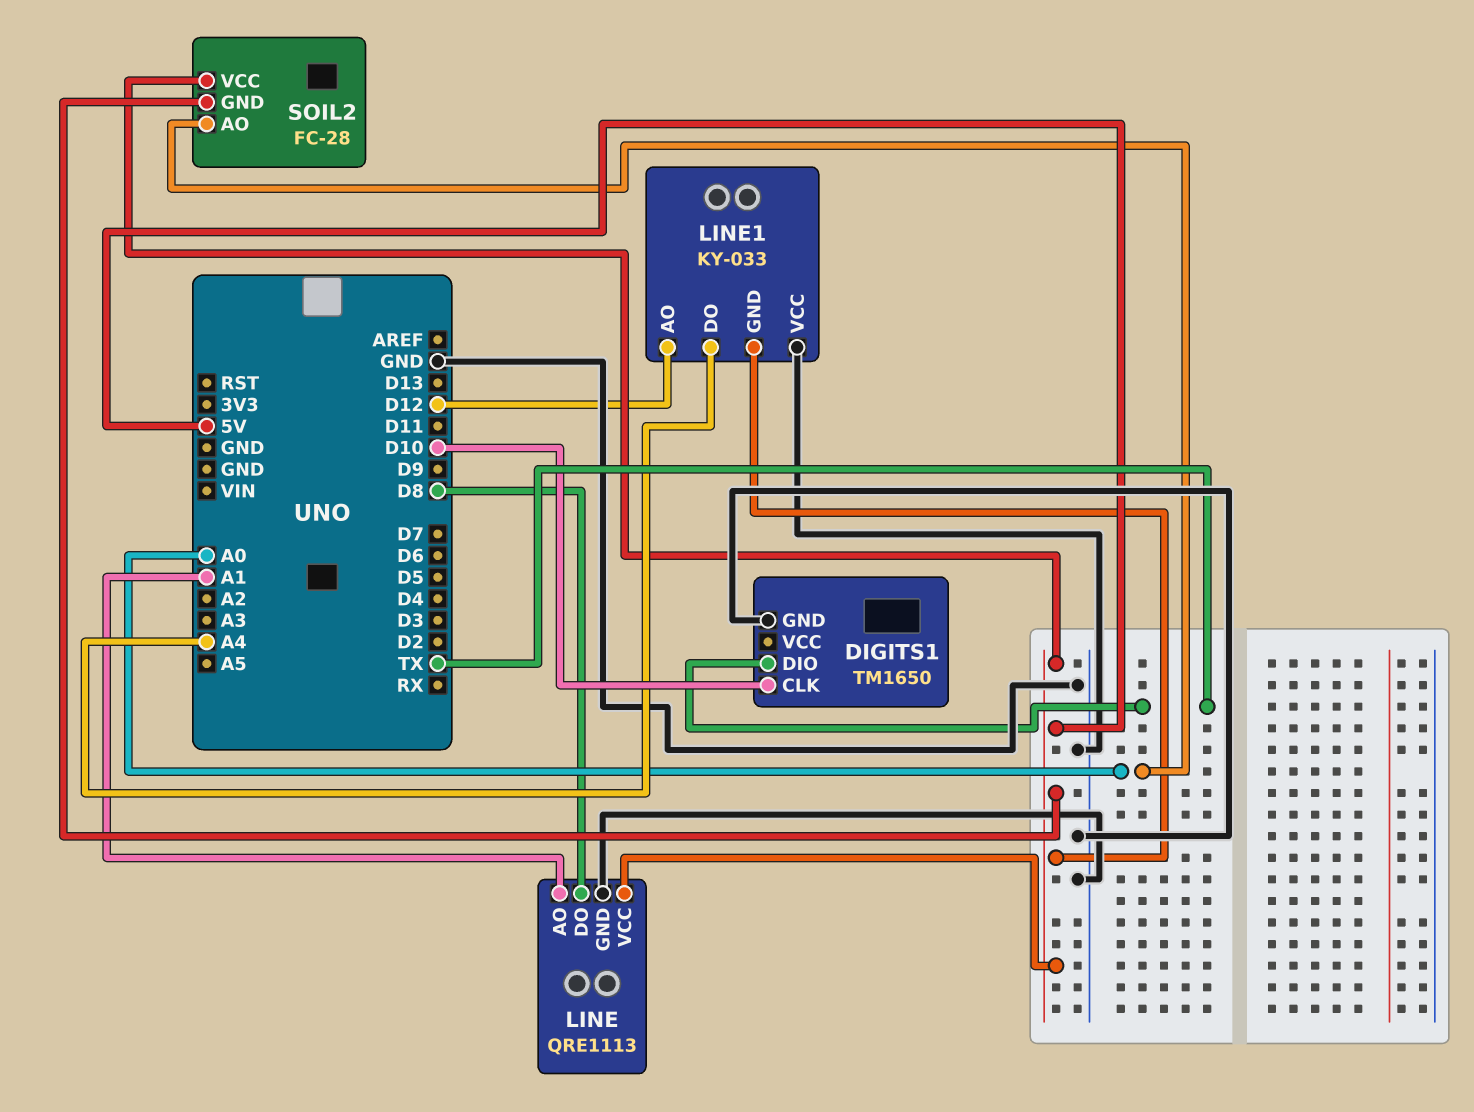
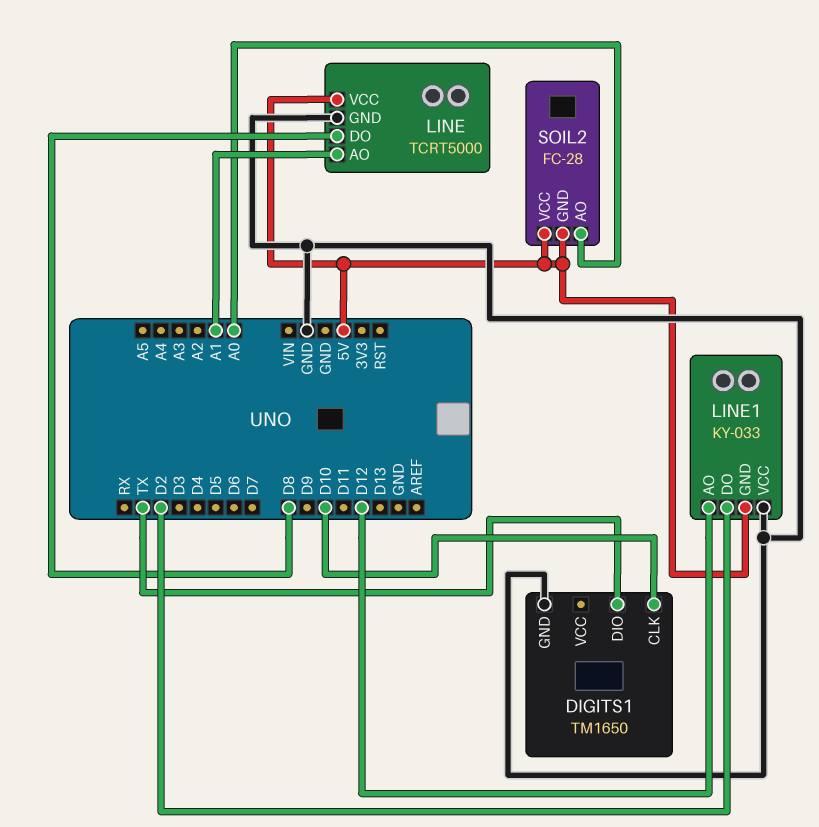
LINE: QRE1113 -> TCRT5000
LINE1 pin DO: A4 -> D2

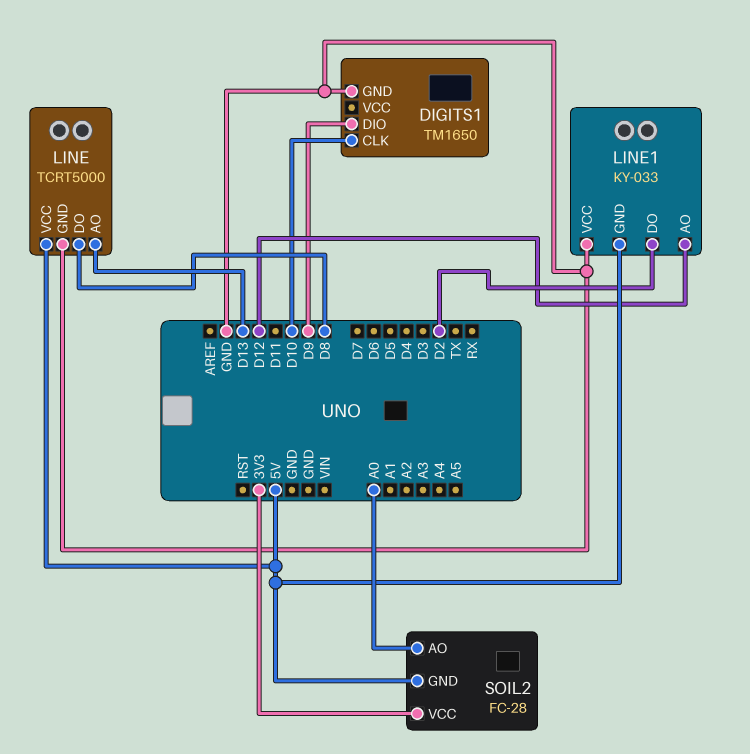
DIGITS1 pin DIO: TX -> D9
LINE pin AO: A1 -> D13
SOIL2 pin VCC: 5V -> 3V3

